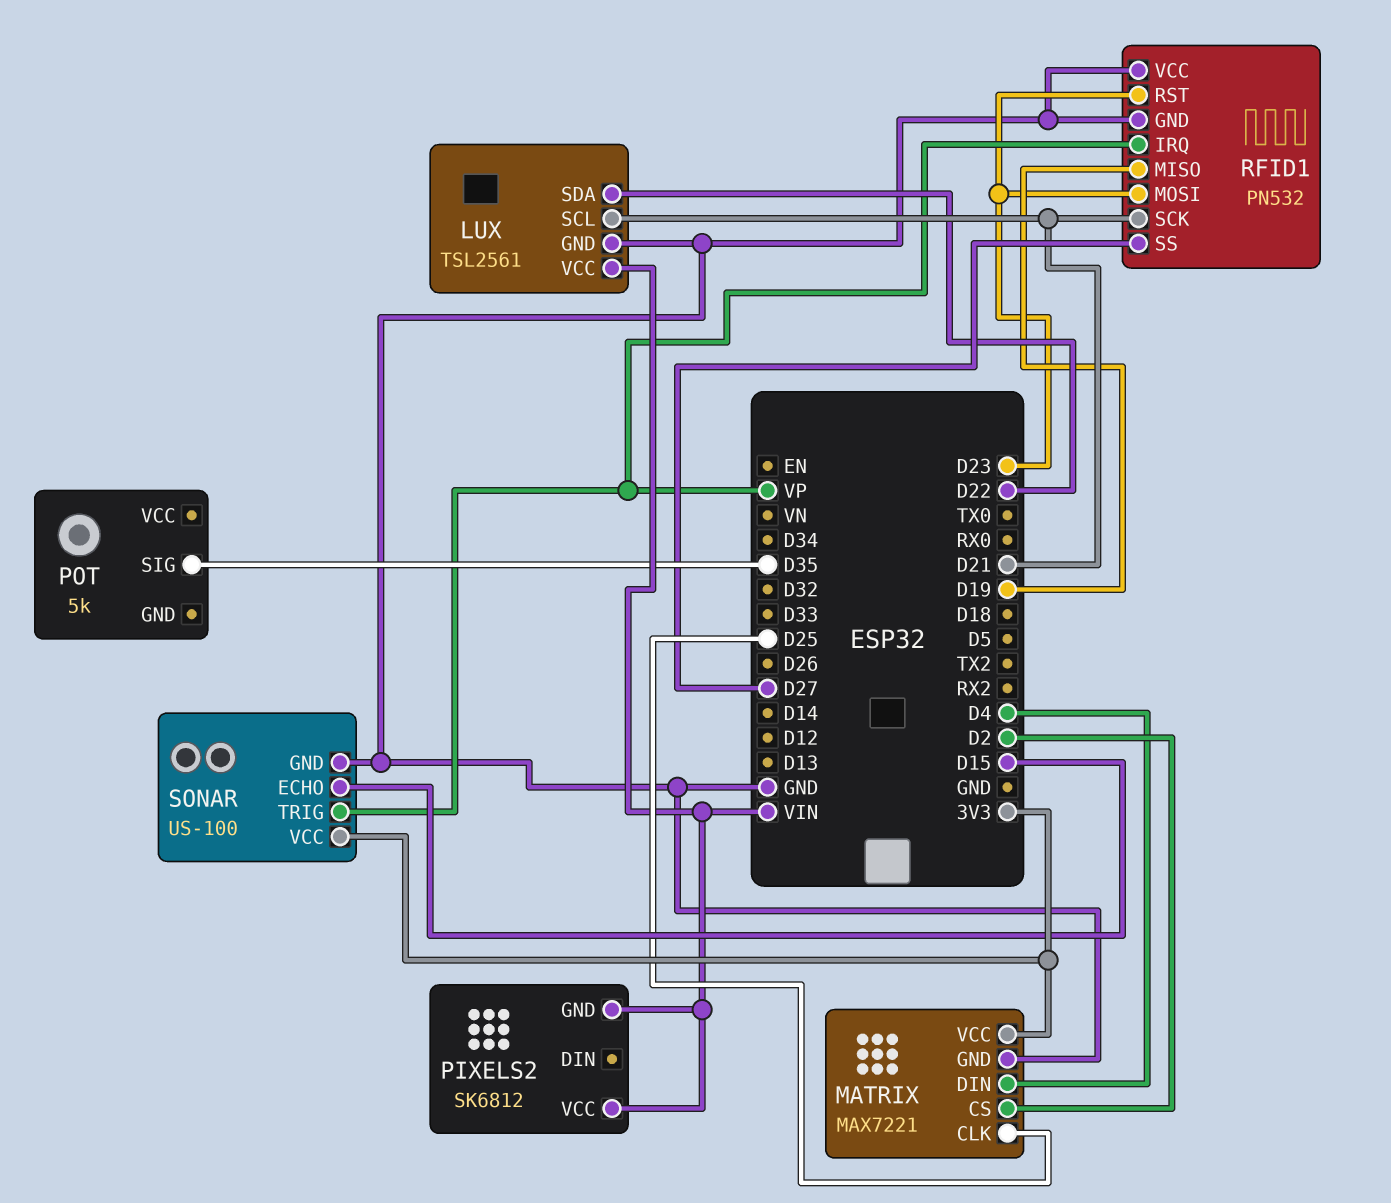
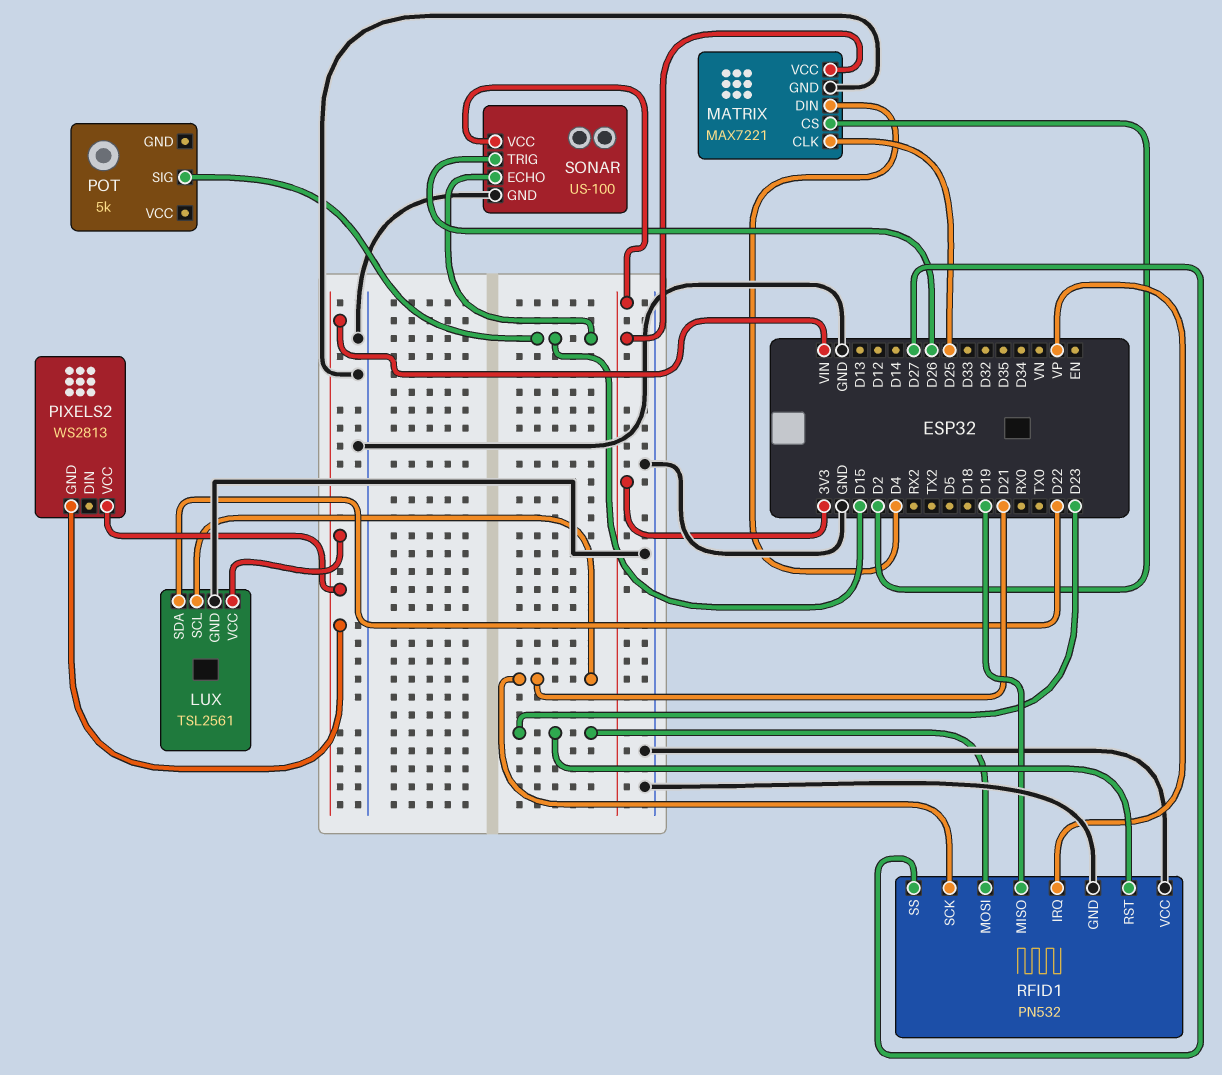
PIXELS2: SK6812 -> WS2813
POT pin SIG: D35 -> D15
SONAR pin TRIG: VP -> D26

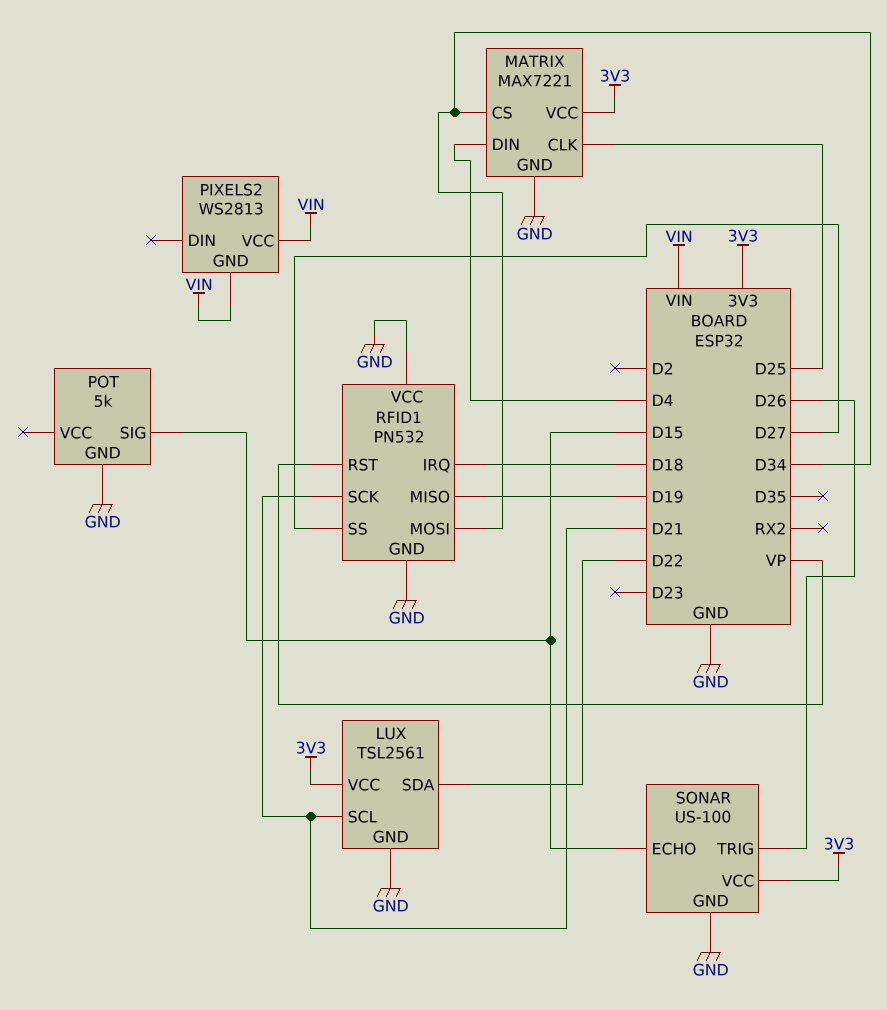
LUX pin VCC: VIN -> 3V3
MATRIX pin CS: D2 -> D34
POT pin GND: none -> GND
RFID1 pin IRQ: VP -> D18
RFID1 pin MOSI: D23 -> D34
RFID1 pin RST: D23 -> VP

